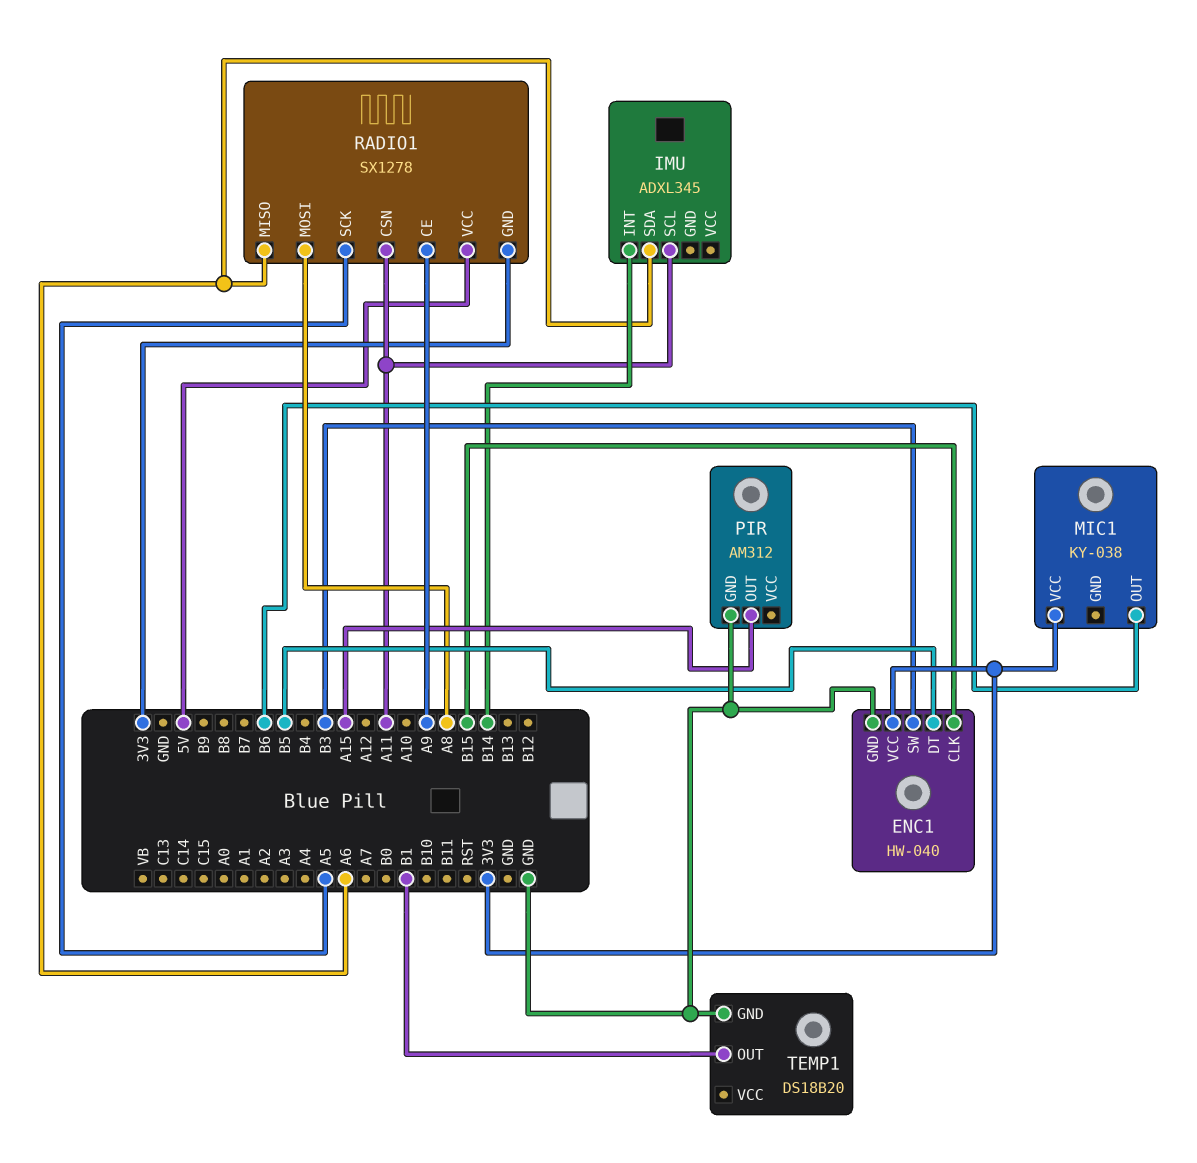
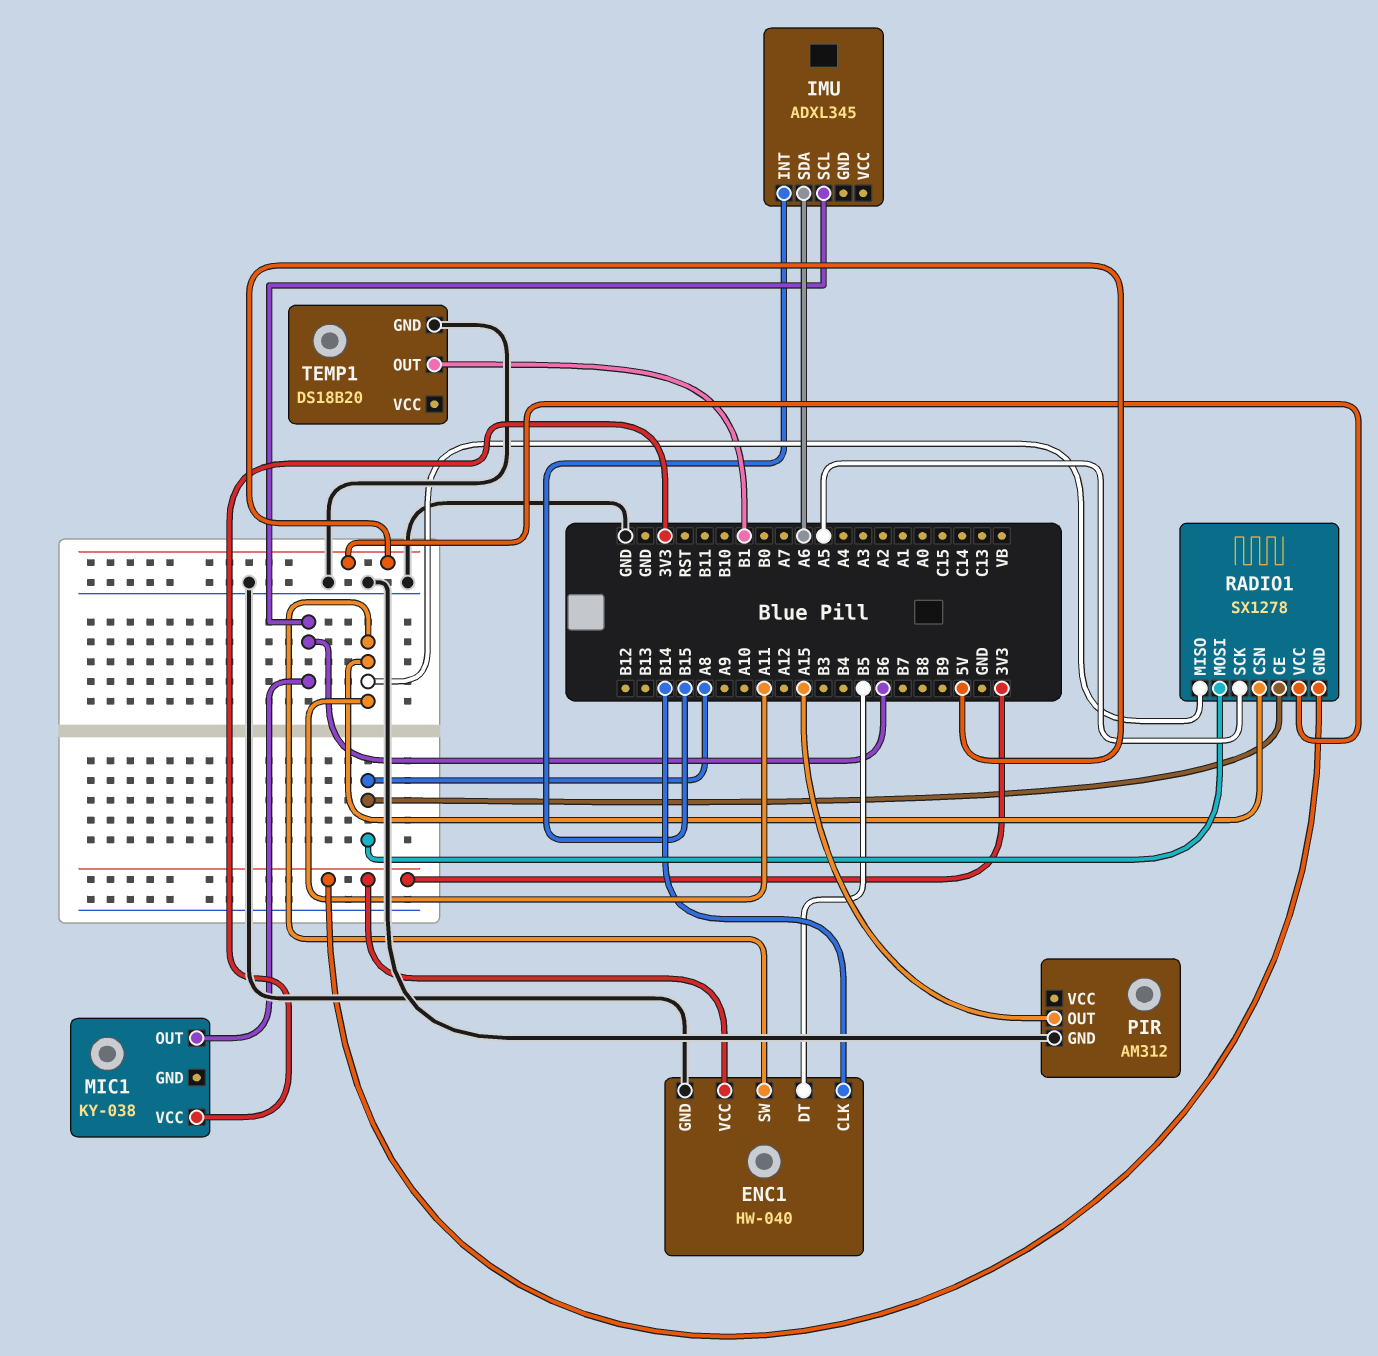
ENC1 pin CLK: B15 -> B14
ENC1 pin SW: B3 -> A11
IMU pin INT: B14 -> B15
IMU pin SCL: A11 -> B6
RADIO1 pin CE: A9 -> A8
RADIO1 pin MISO: A6 -> A11

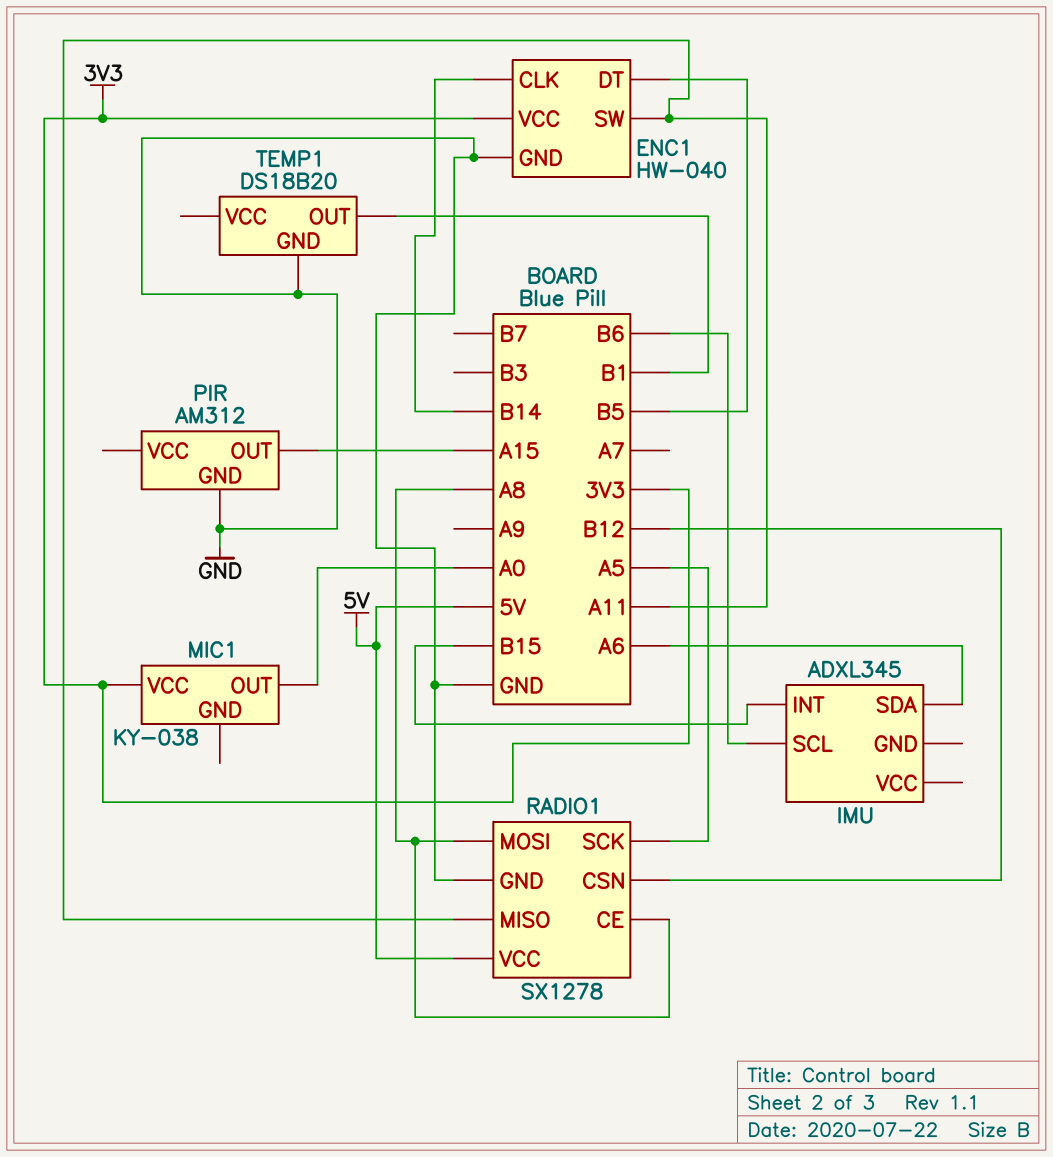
MIC1 pin OUT: B6 -> A0
RADIO1 pin CSN: A11 -> B12
RADIO1 pin GND: 3V3 -> GND

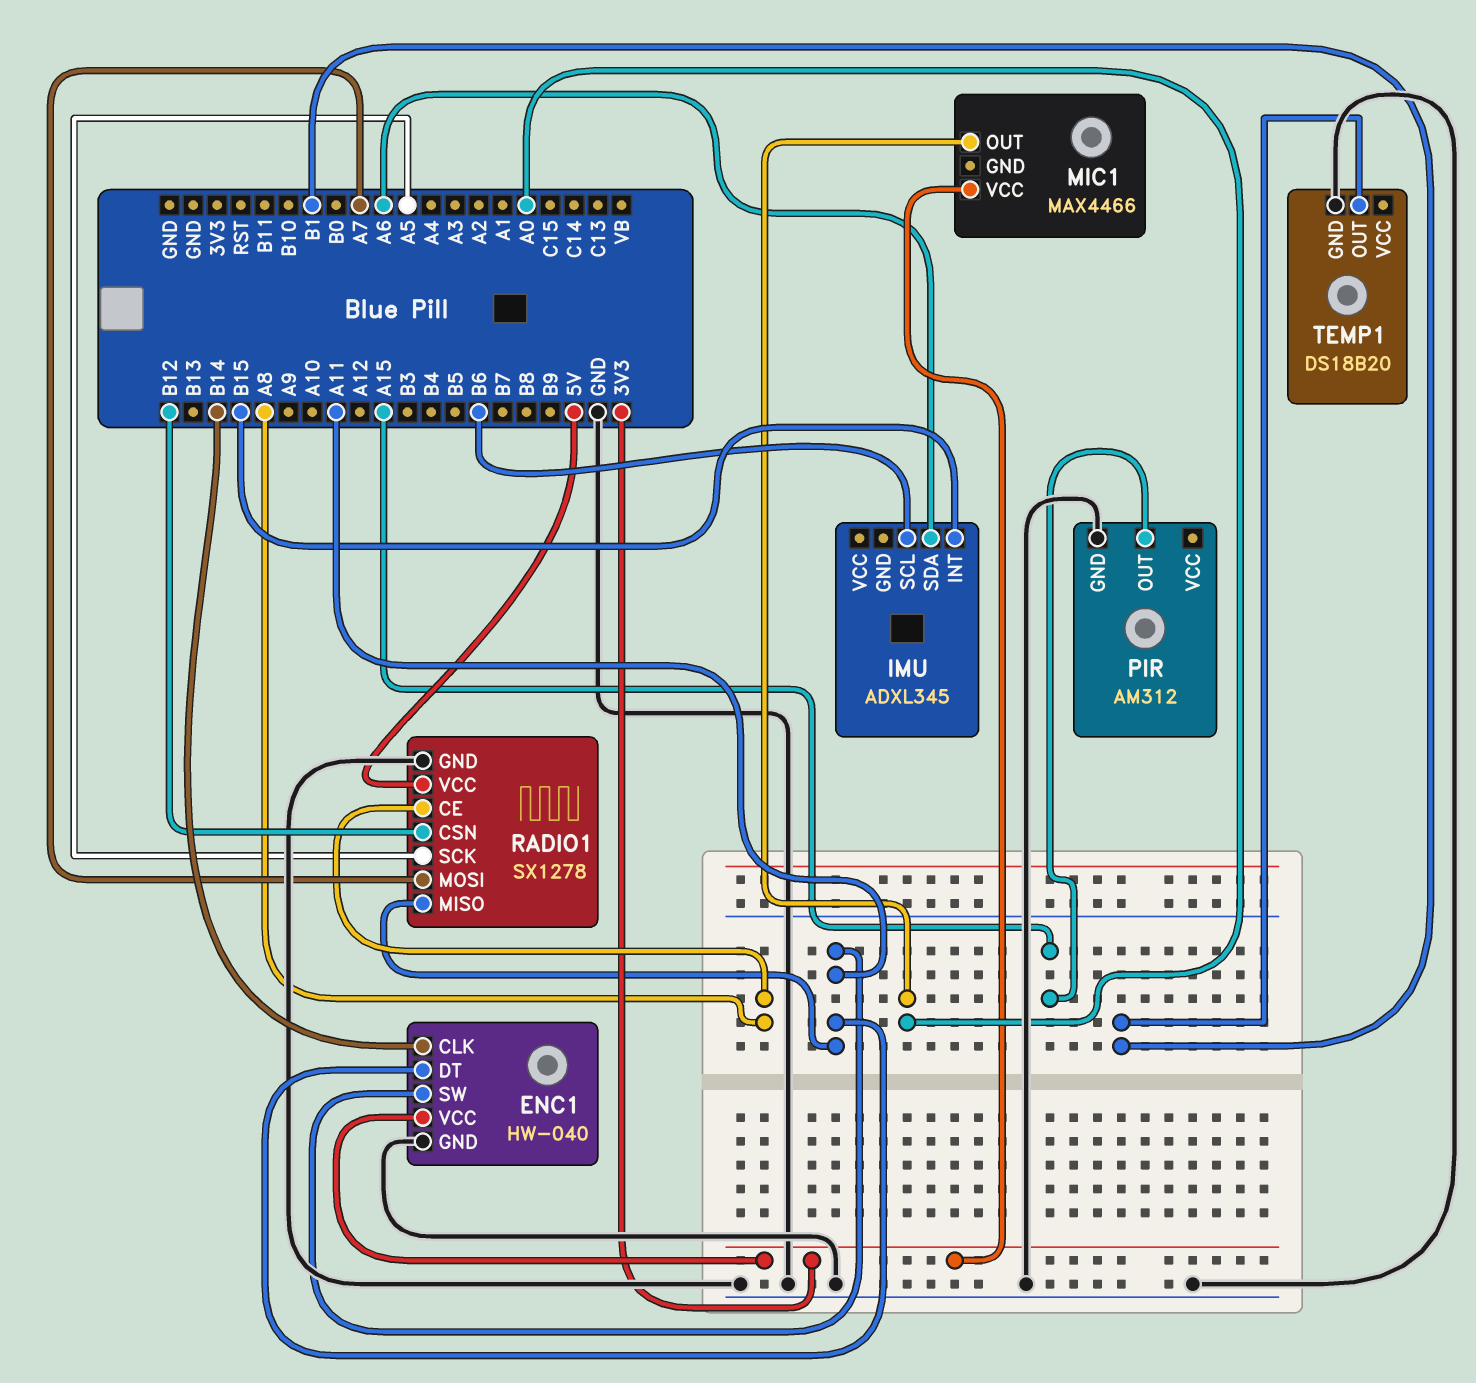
ENC1 pin DT: B5 -> A11
MIC1: KY-038 -> MAX4466
RADIO1 pin MOSI: A8 -> A7

